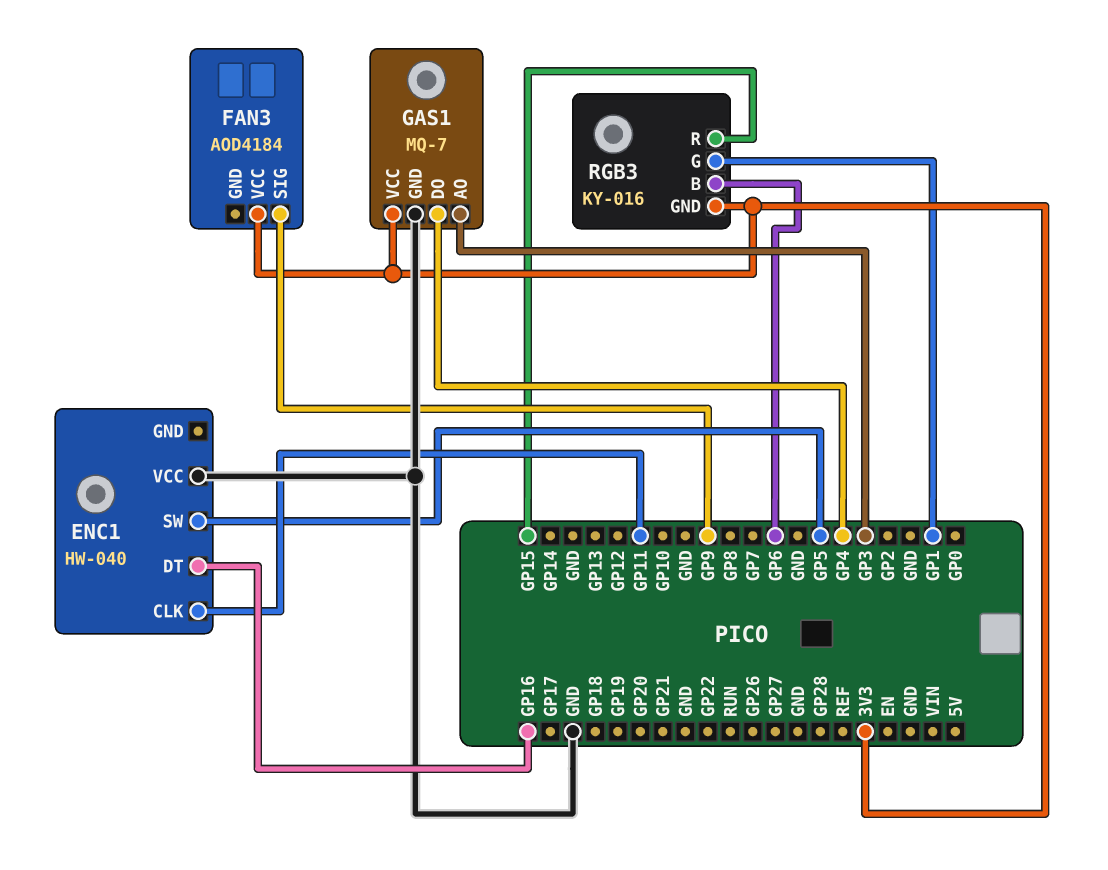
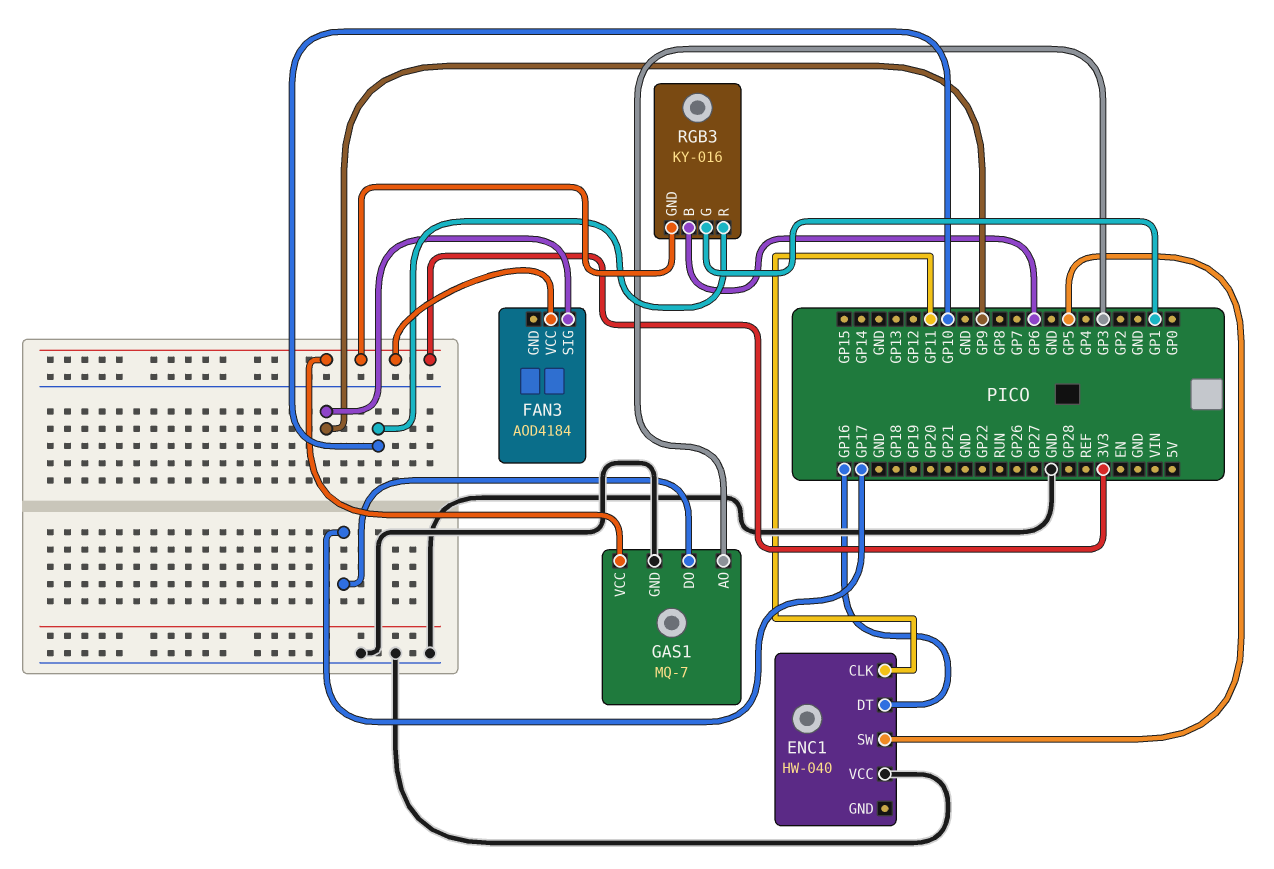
GAS1 pin DO: GP4 -> GP17
RGB3 pin R: GP15 -> GP10

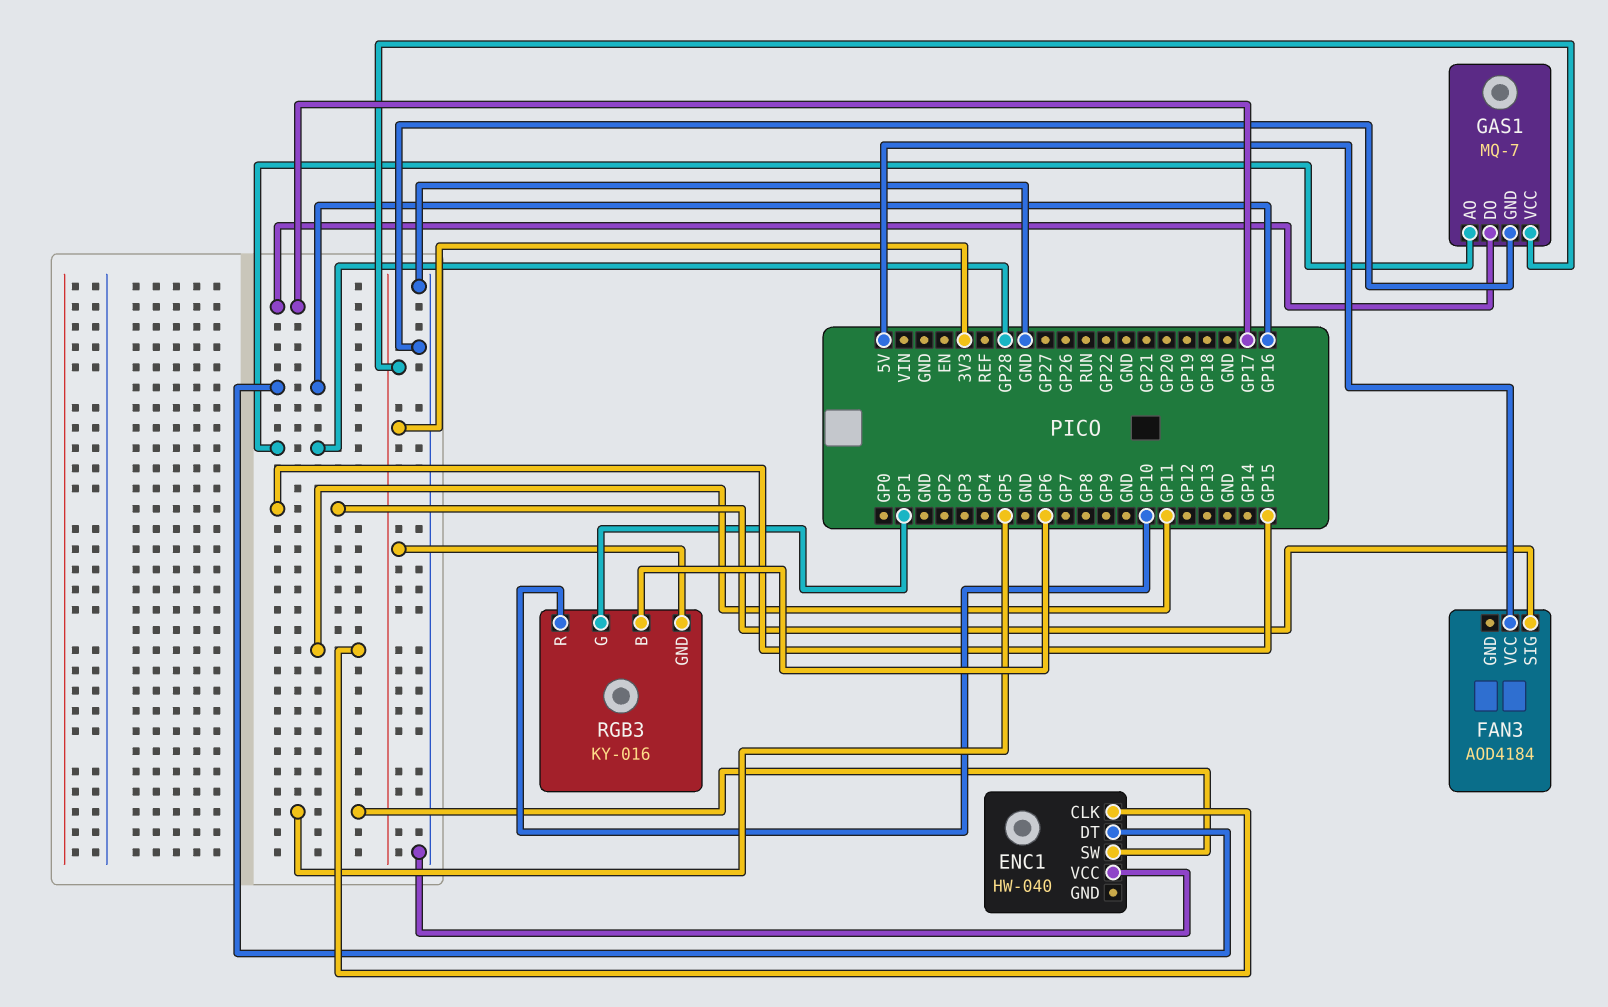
FAN3 pin SIG: GP9 -> GP15
FAN3 pin VCC: 3V3 -> 5V
GAS1 pin AO: GP3 -> GP28

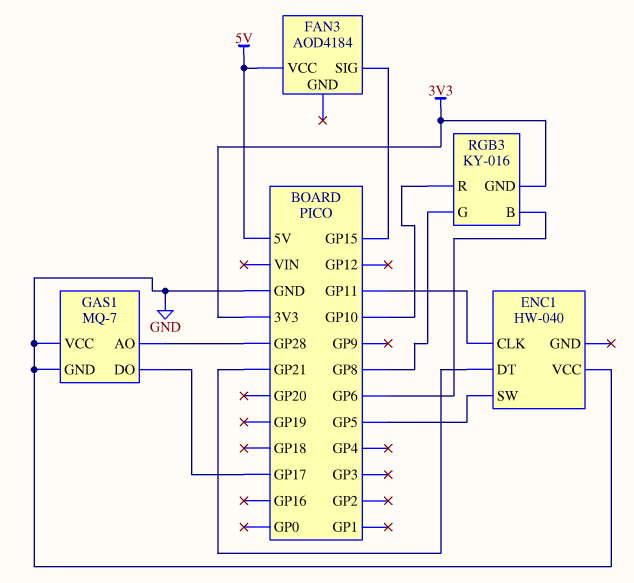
ENC1 pin DT: GP16 -> GP21
GAS1 pin VCC: 3V3 -> GND
RGB3 pin G: GP1 -> GP8

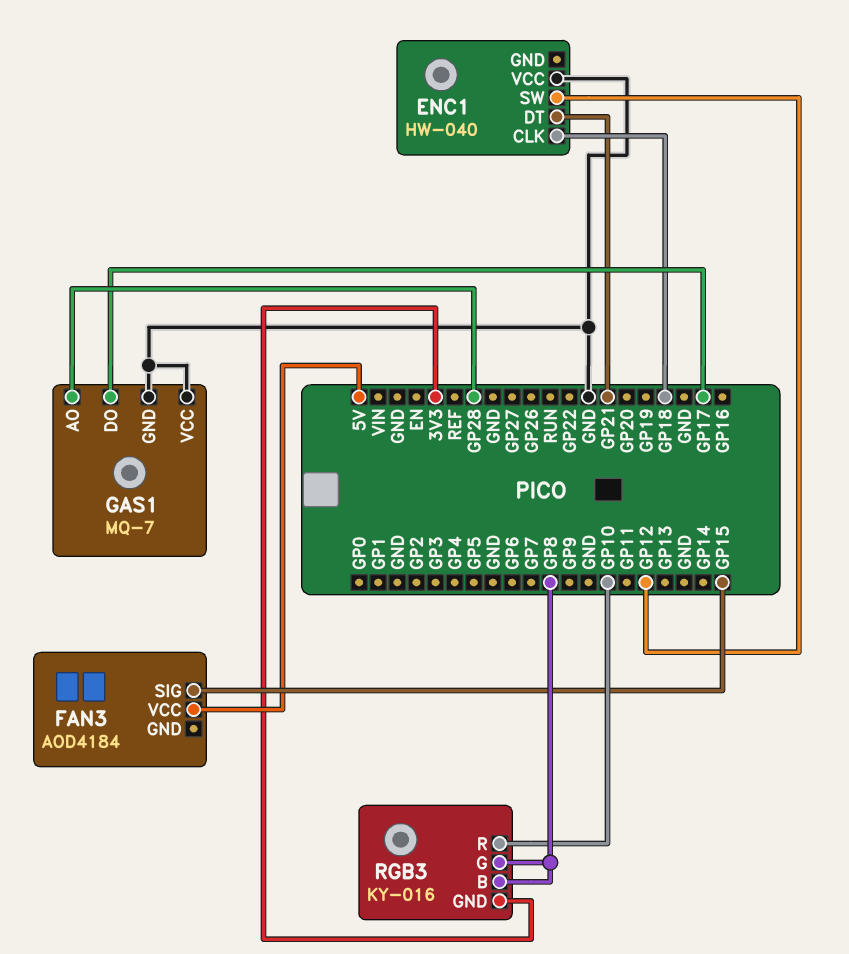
ENC1 pin CLK: GP11 -> GP18
ENC1 pin SW: GP5 -> GP12
RGB3 pin B: GP6 -> GP8

